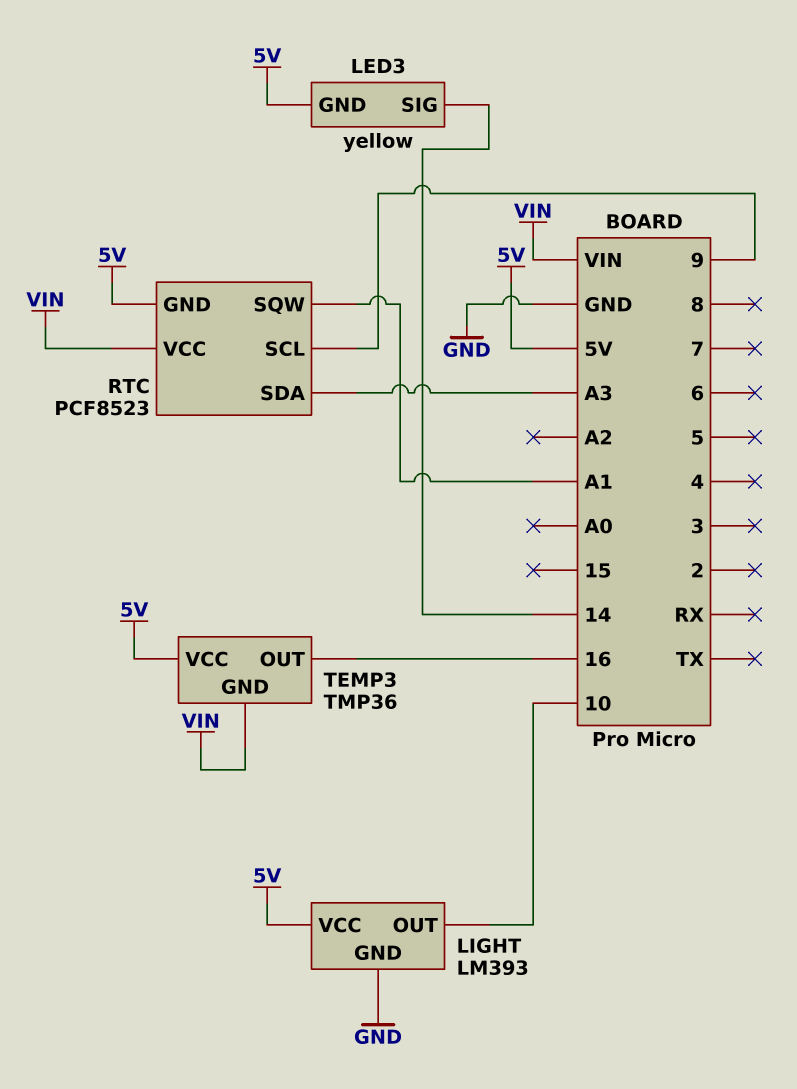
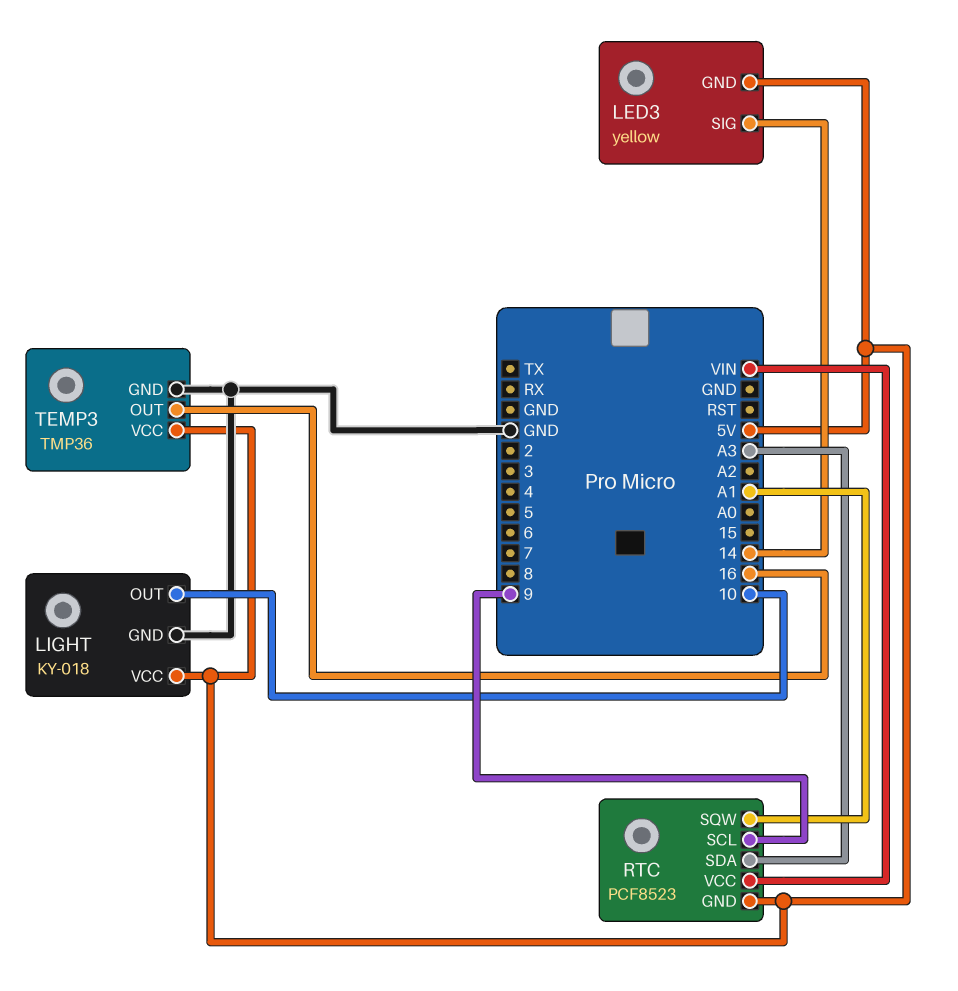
LIGHT: LM393 -> KY-018
TEMP3 pin GND: VIN -> GND

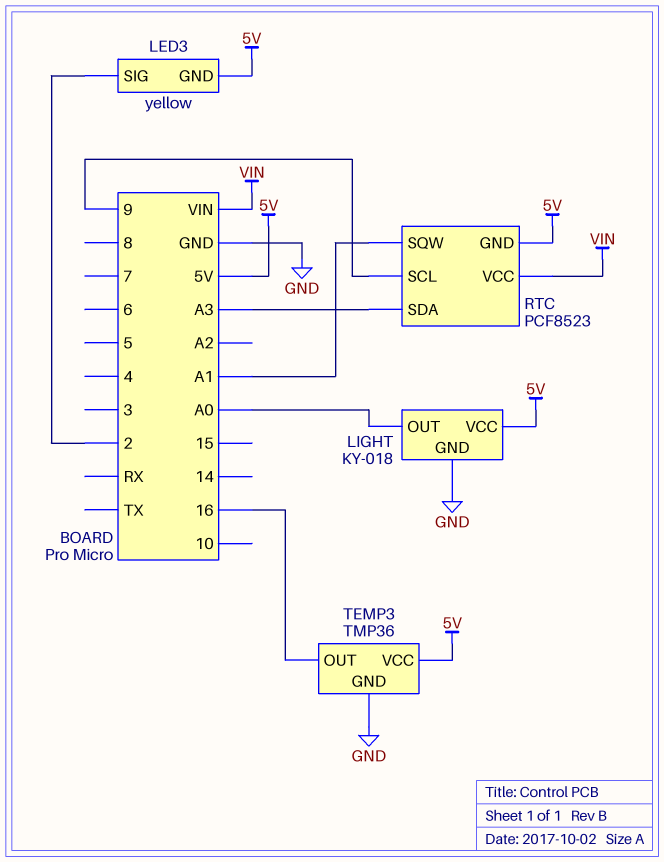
LED3 pin SIG: 14 -> 2
LIGHT pin OUT: 10 -> A0

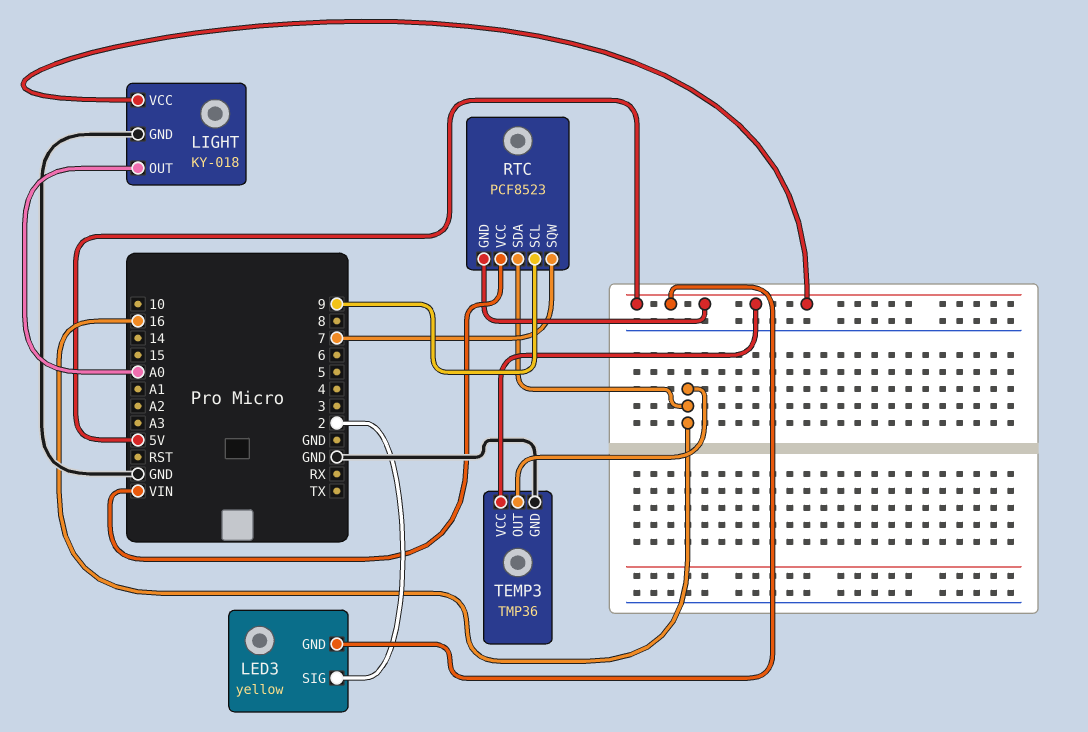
RTC pin SDA: A3 -> 16
RTC pin SQW: A1 -> 7

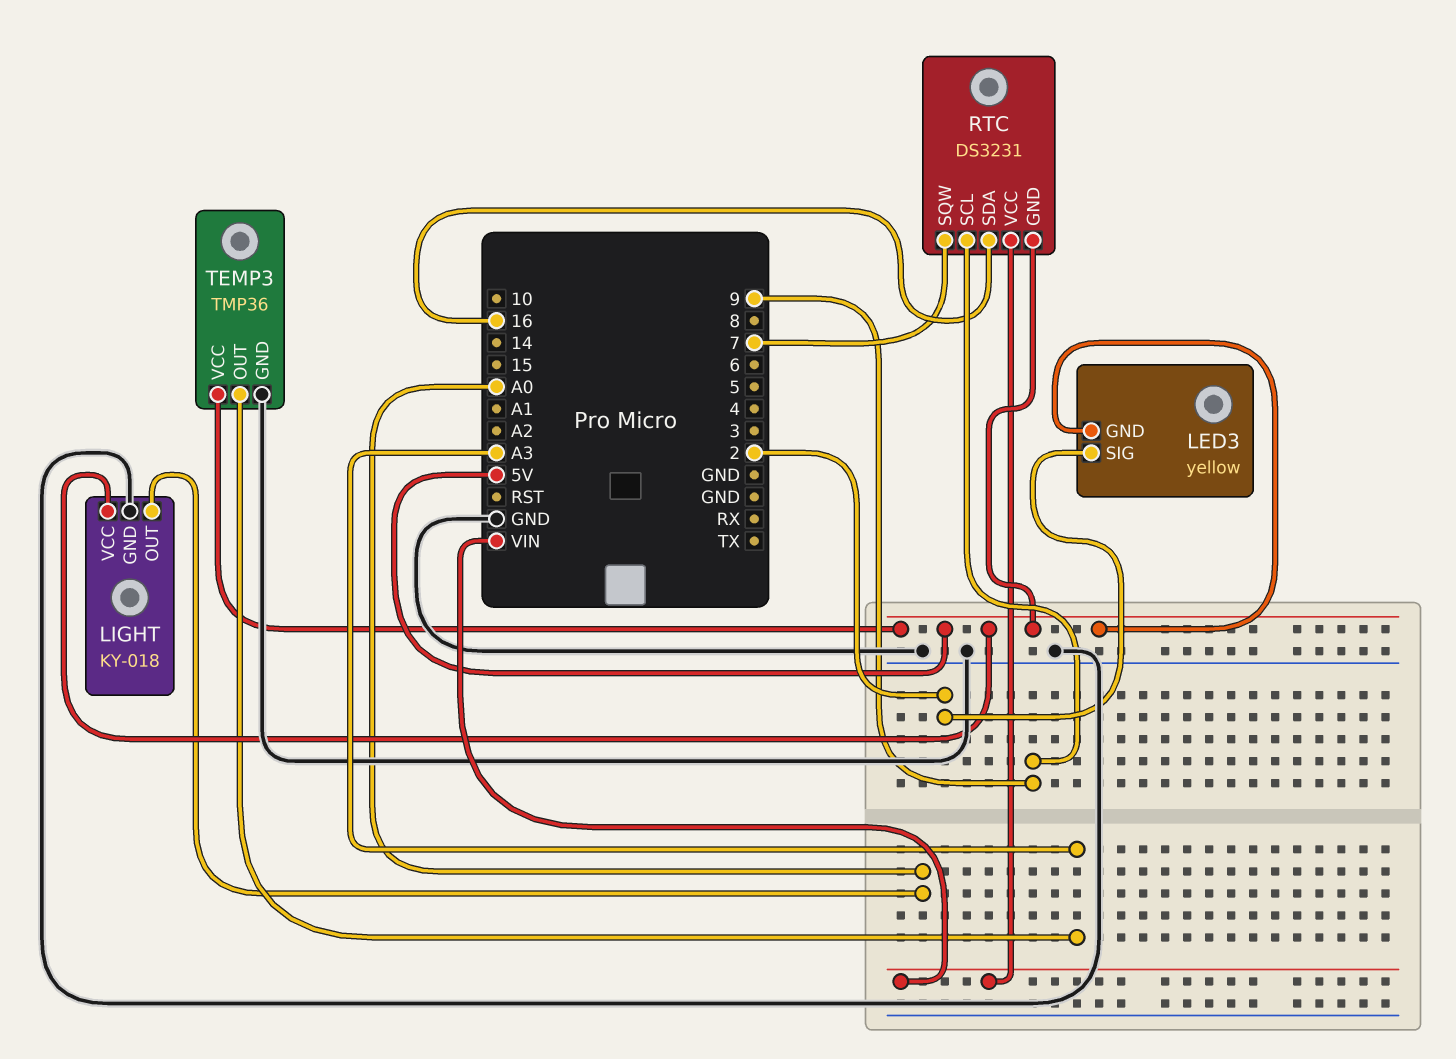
RTC: PCF8523 -> DS3231
TEMP3 pin OUT: 16 -> A3

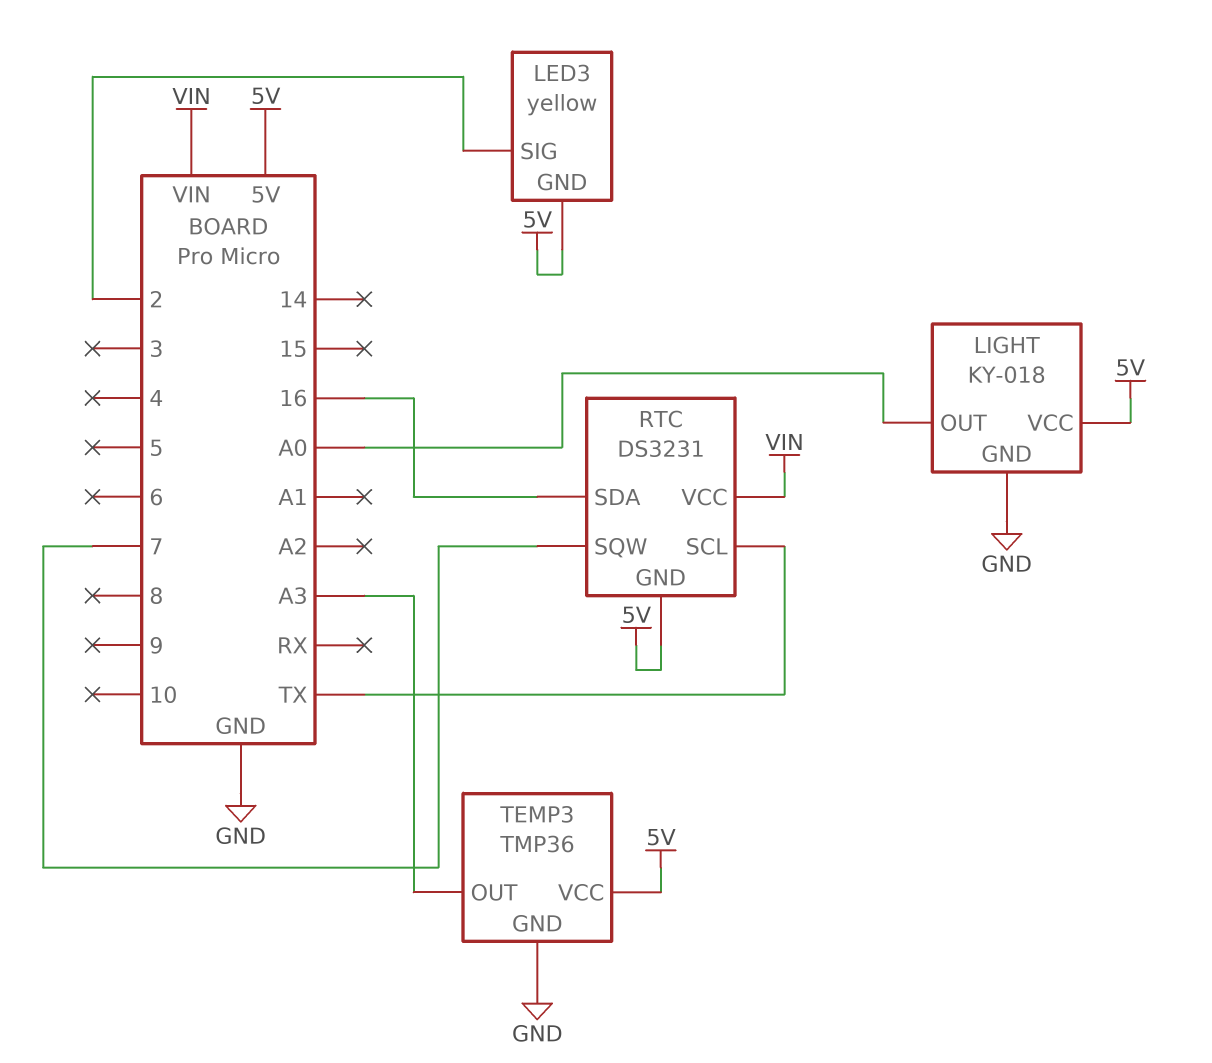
RTC pin SCL: 9 -> TX

